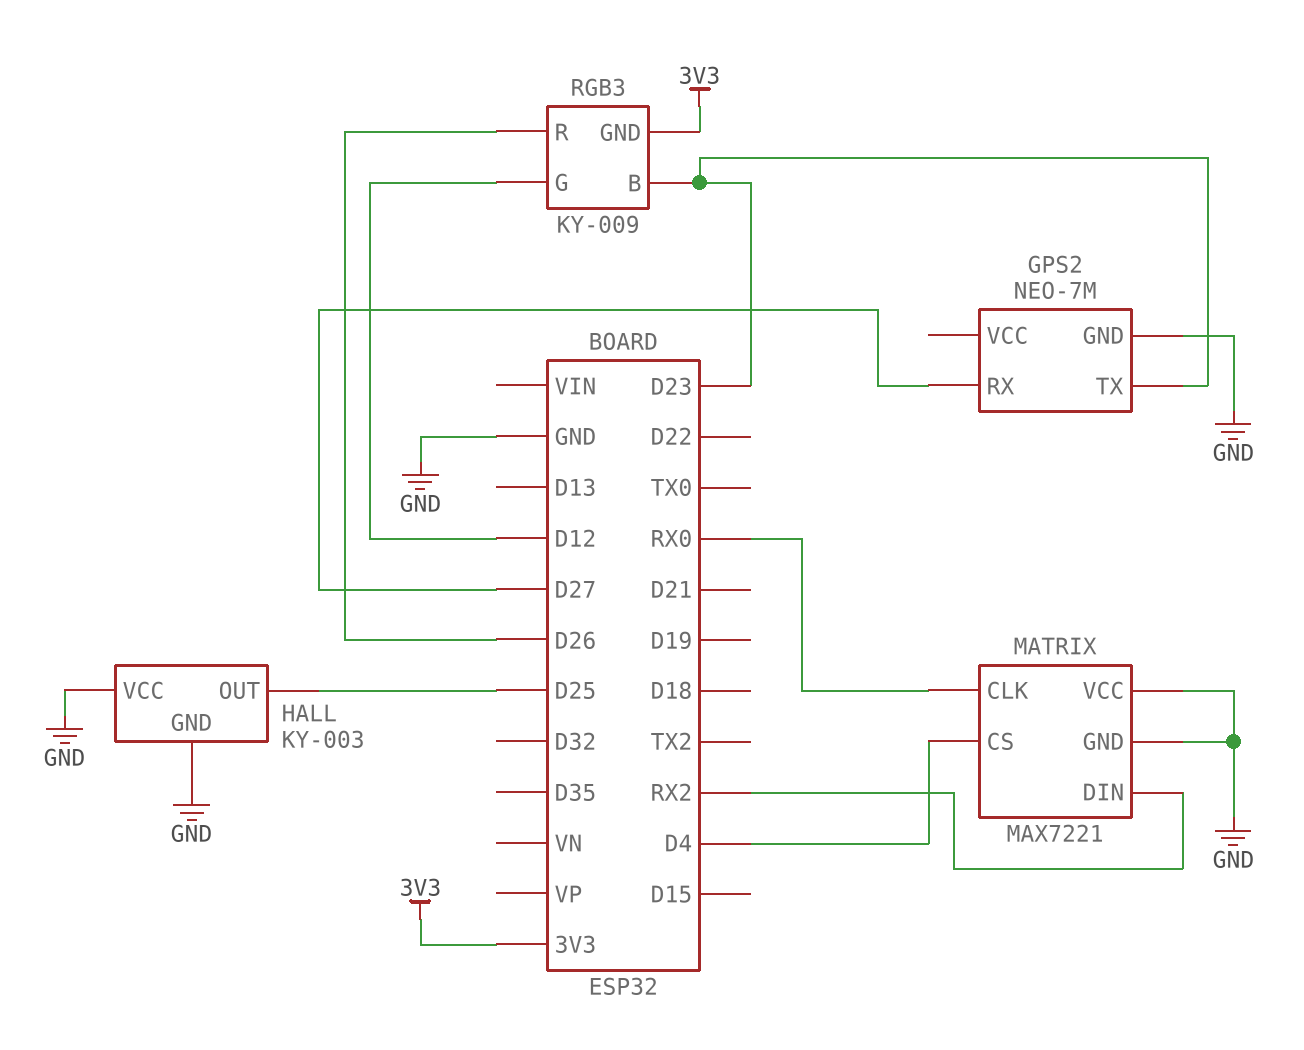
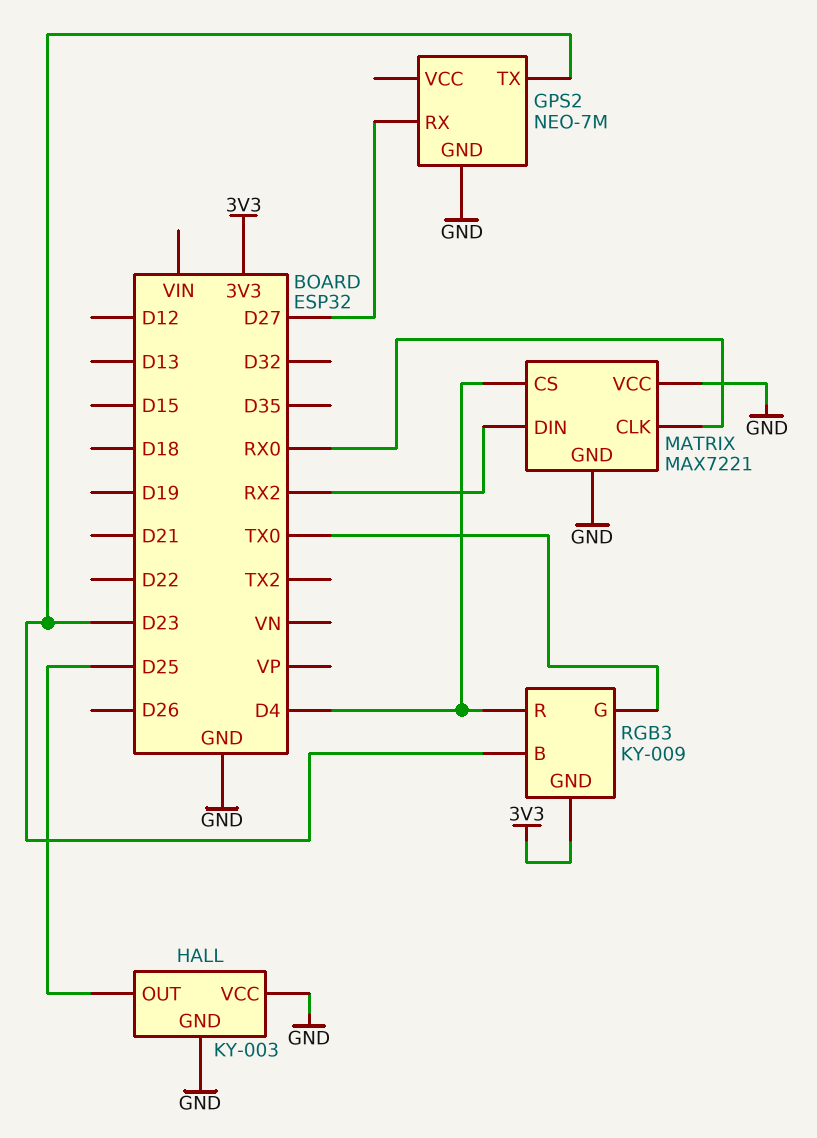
RGB3 pin G: D12 -> TX0
RGB3 pin R: D26 -> D4

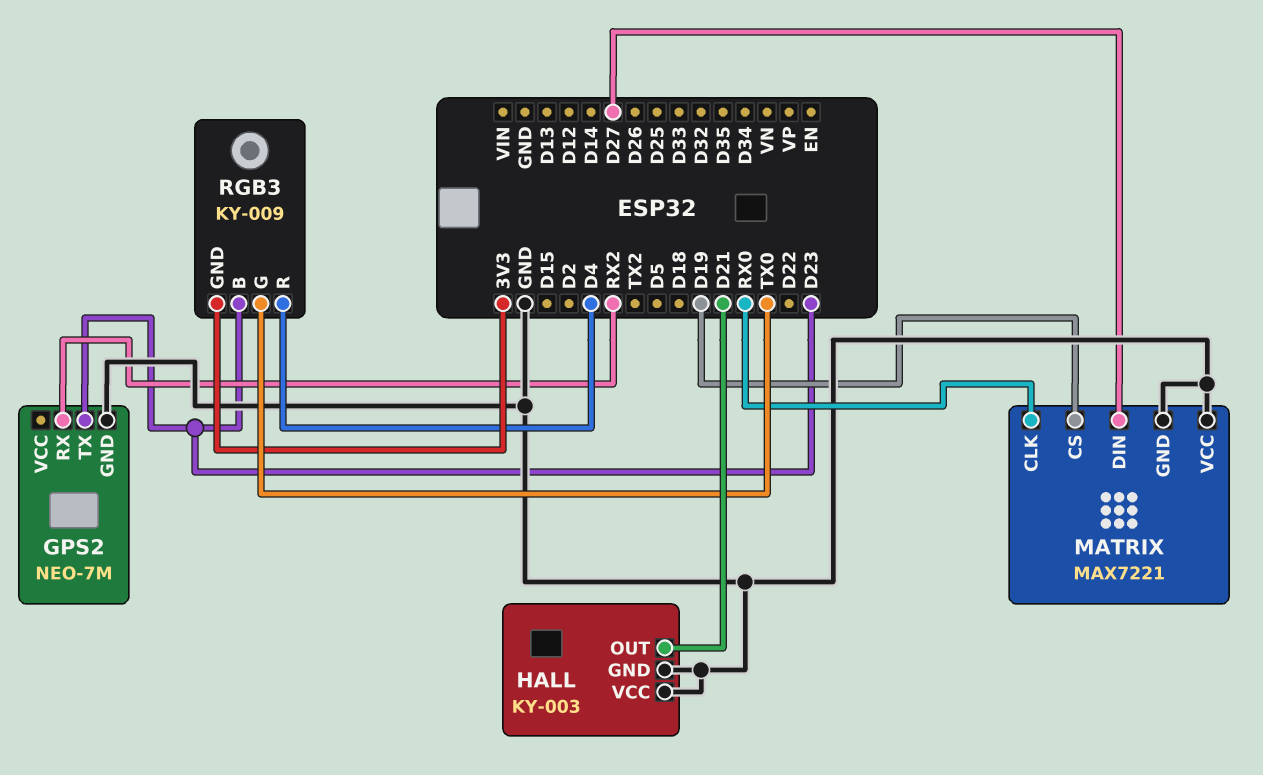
GPS2 pin RX: D27 -> RX2
HALL pin OUT: D25 -> D21
MATRIX pin CS: D4 -> D19
MATRIX pin DIN: RX2 -> D27

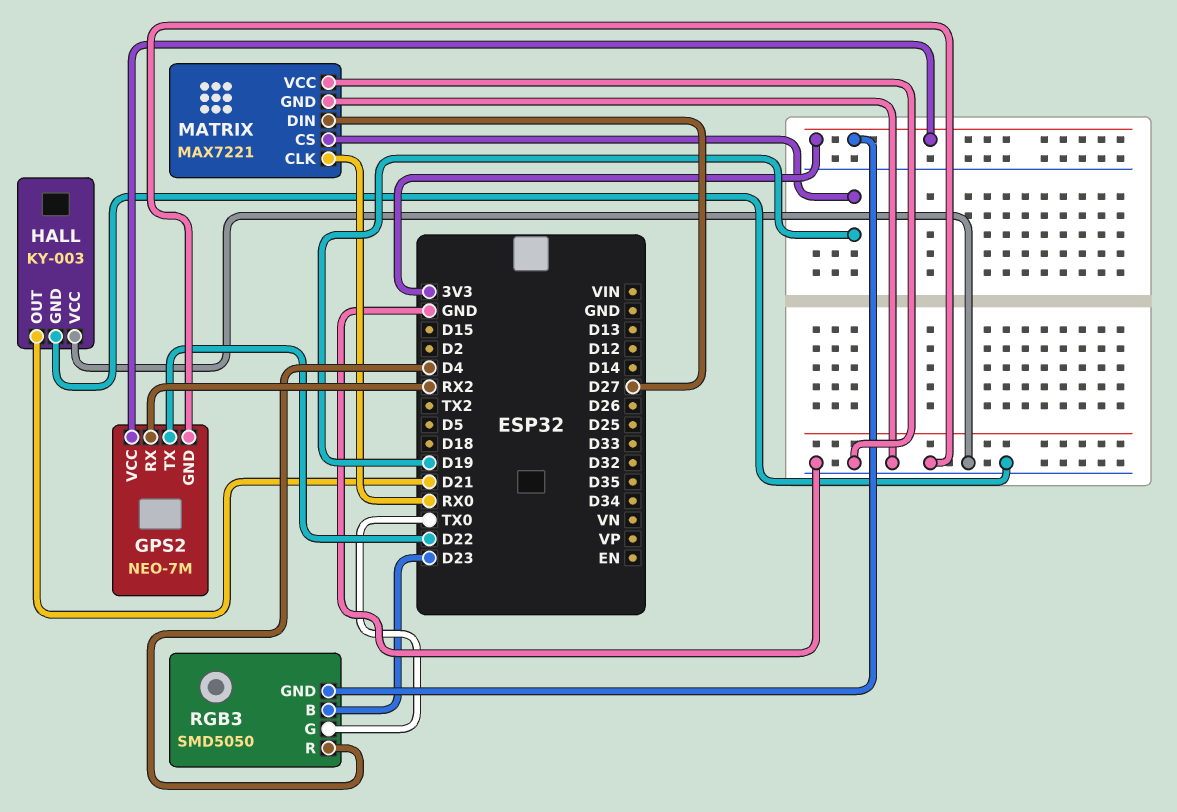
GPS2 pin TX: D23 -> D22
GPS2 pin VCC: none -> 3V3
RGB3: KY-009 -> SMD5050

